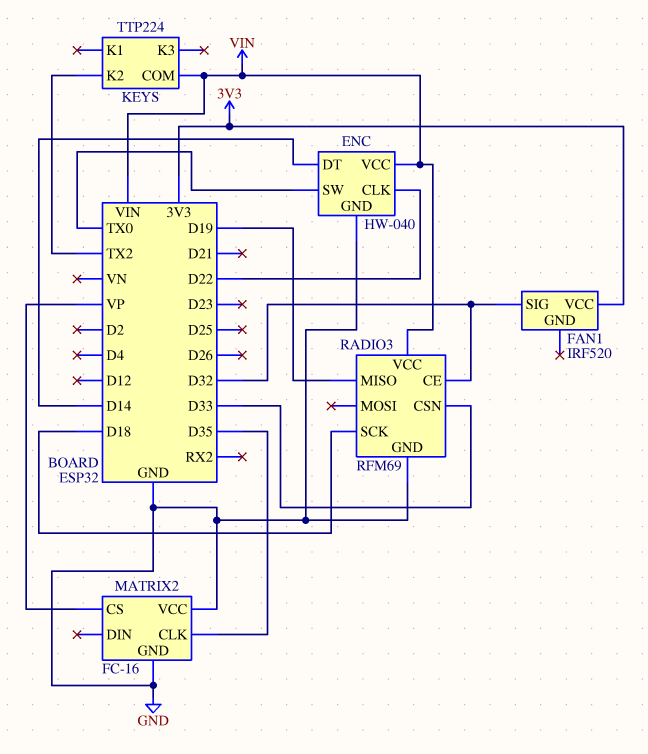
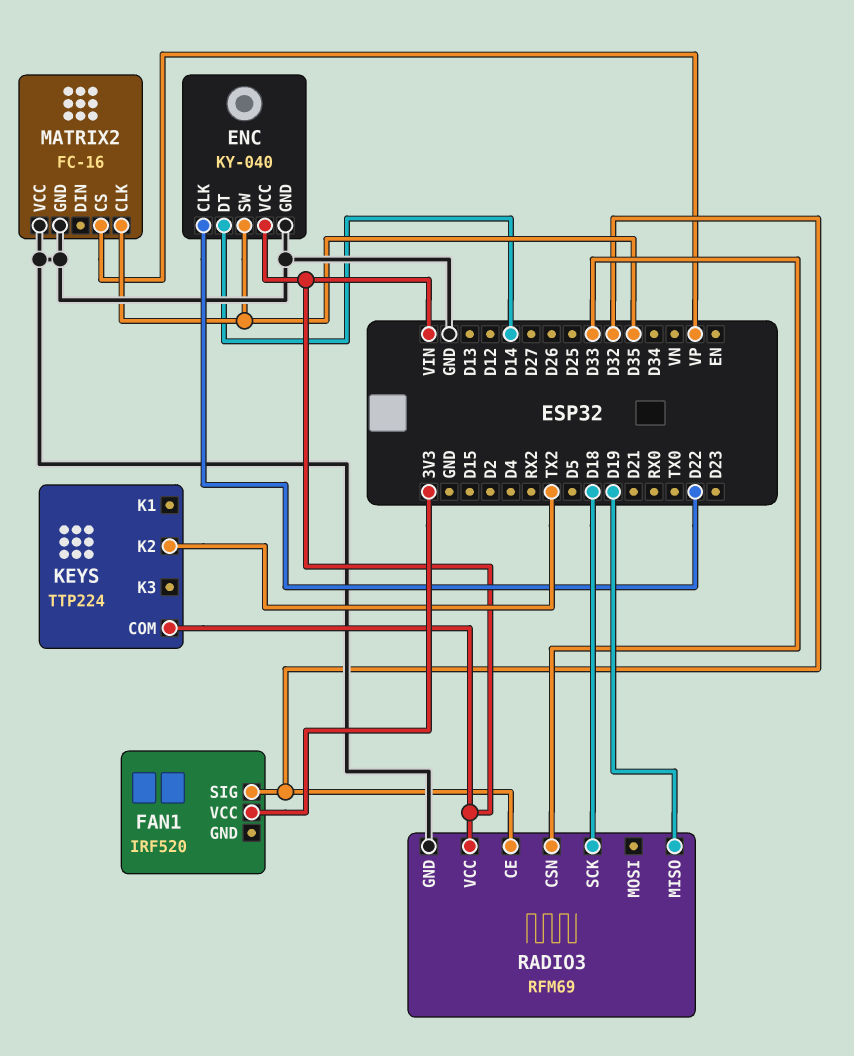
ENC: HW-040 -> KY-040
ENC pin SW: TX0 -> D35

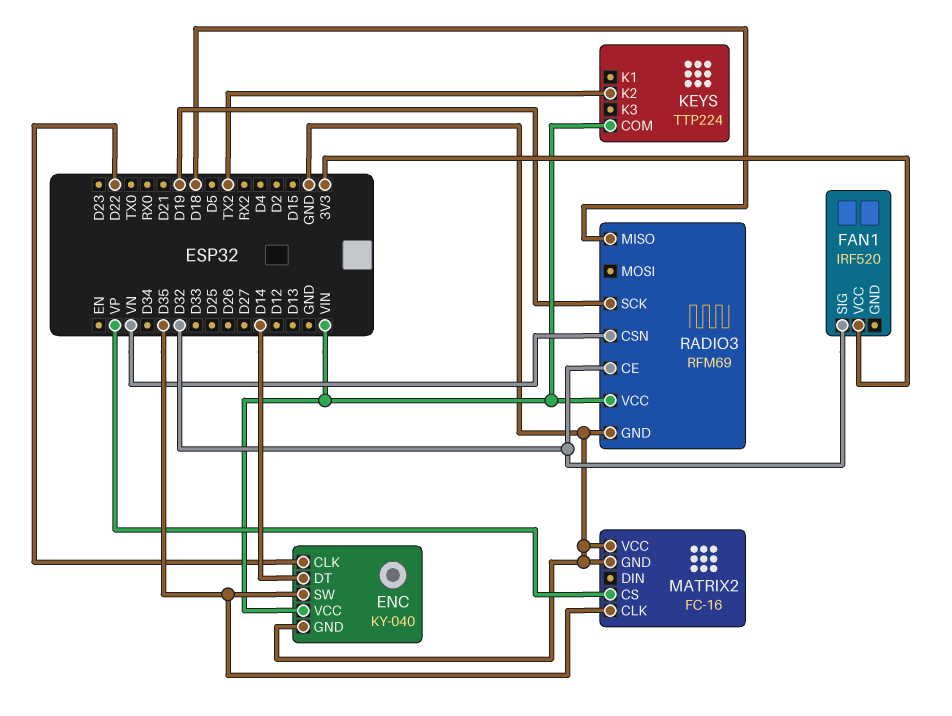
RADIO3 pin CSN: D33 -> VN
RADIO3 pin MISO: D19 -> D18
RADIO3 pin SCK: D18 -> D19

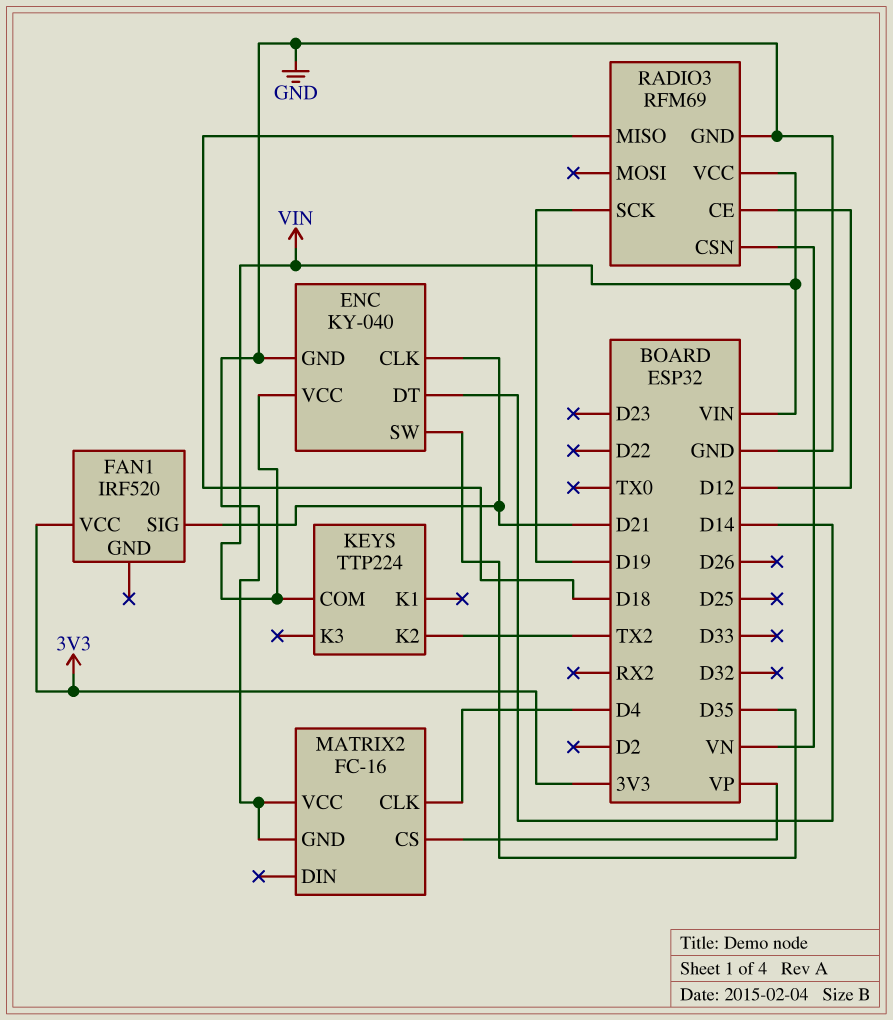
ENC pin CLK: D22 -> D21
FAN1 pin SIG: D32 -> D21
MATRIX2 pin CLK: D35 -> D4
RADIO3 pin CE: D32 -> D12

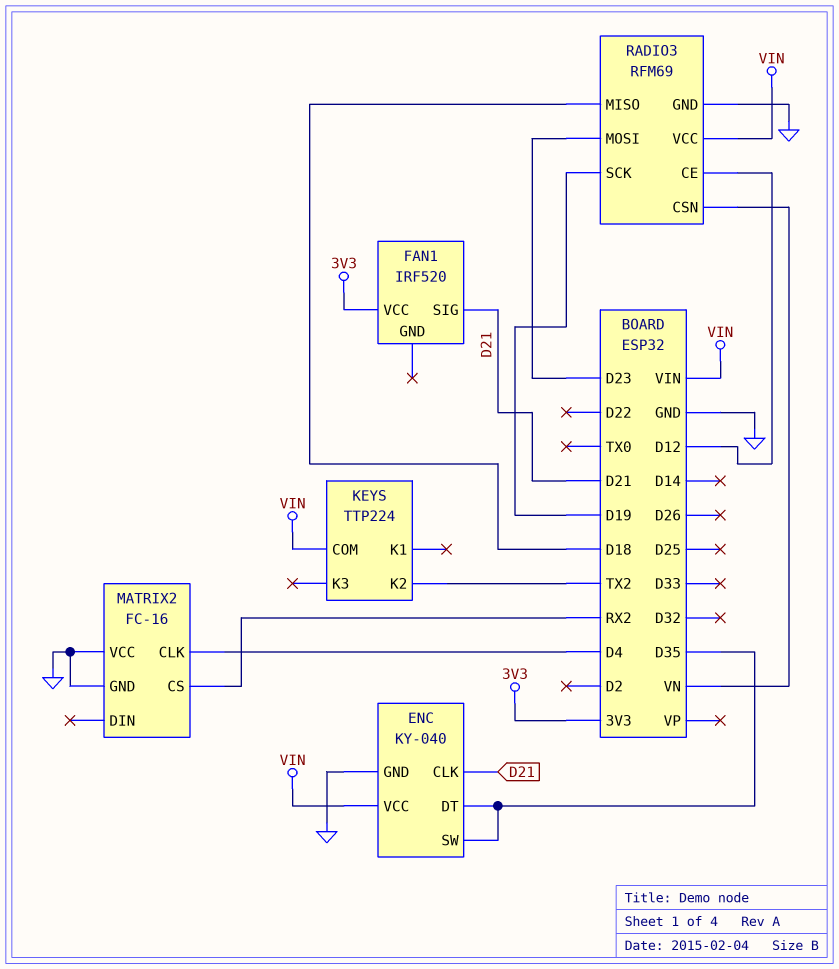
ENC pin DT: D14 -> D35
MATRIX2 pin CS: VP -> RX2
RADIO3 pin MOSI: none -> D23

